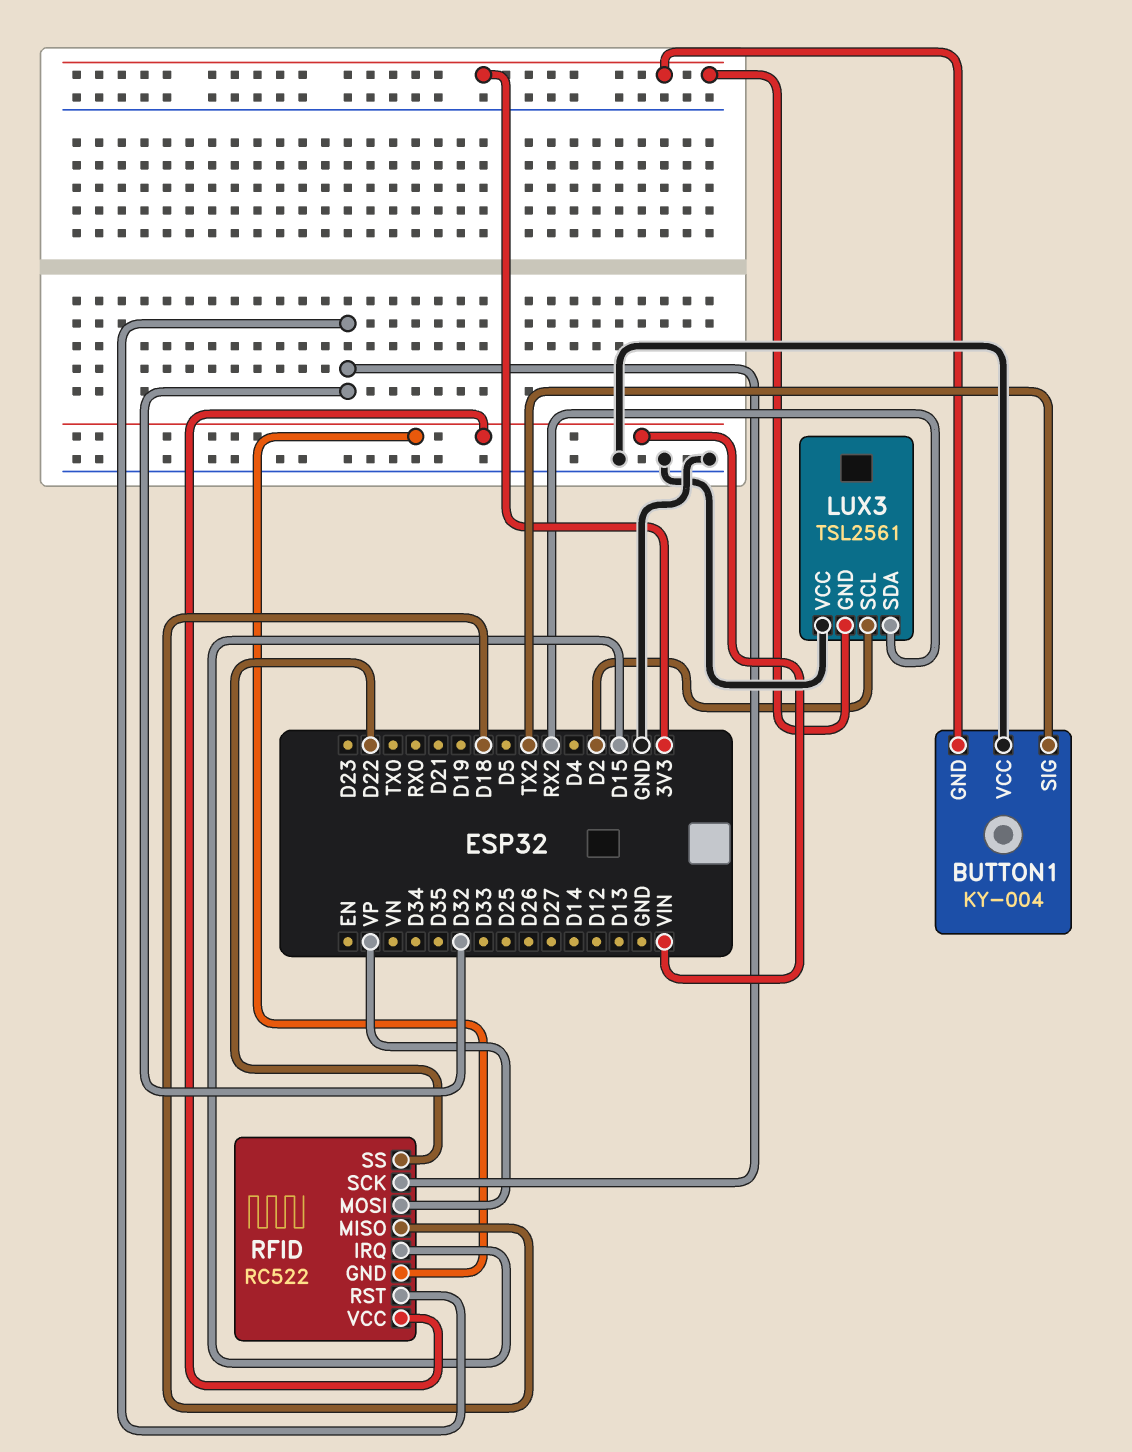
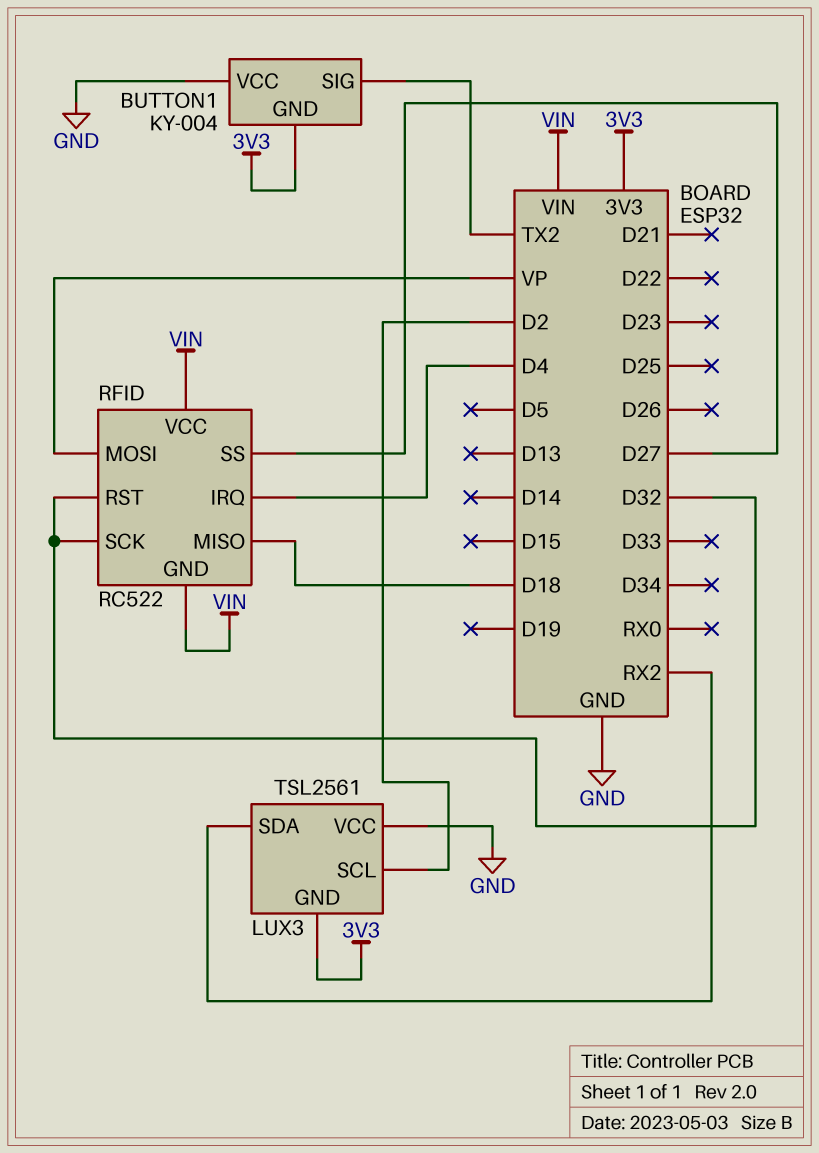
RFID pin IRQ: D15 -> D4
RFID pin SS: D22 -> D27

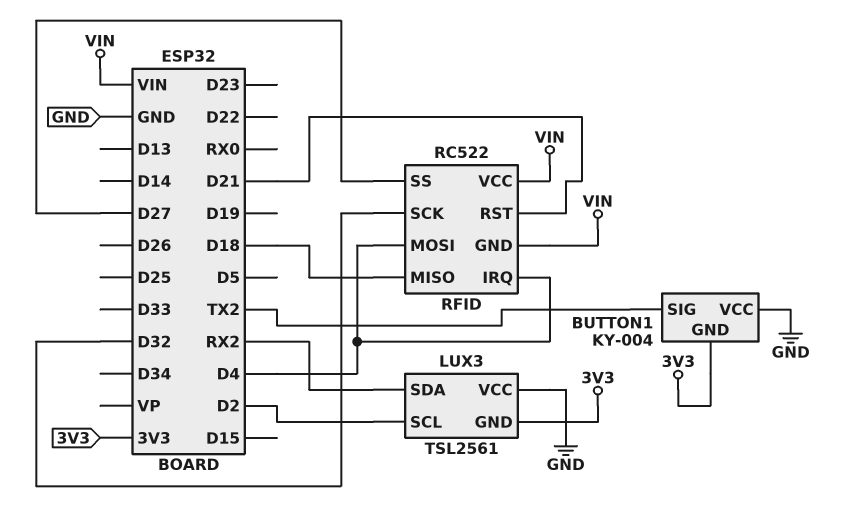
RFID pin MOSI: VP -> D4
RFID pin RST: D32 -> D21

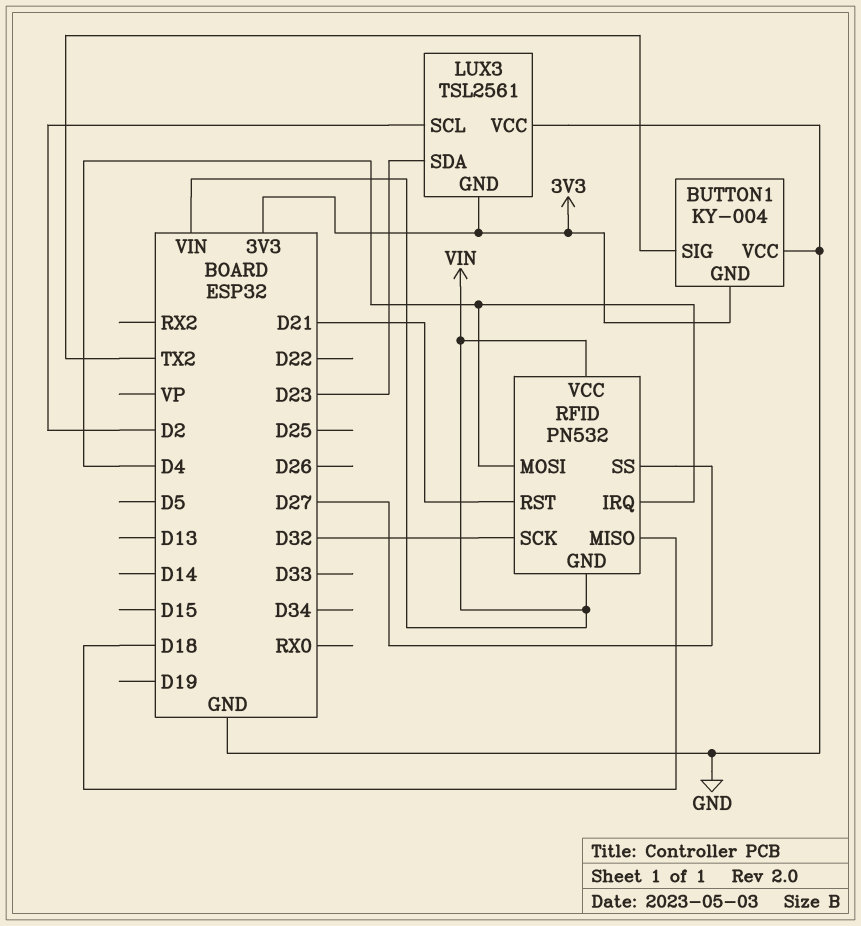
LUX3 pin SDA: RX2 -> D23
RFID: RC522 -> PN532

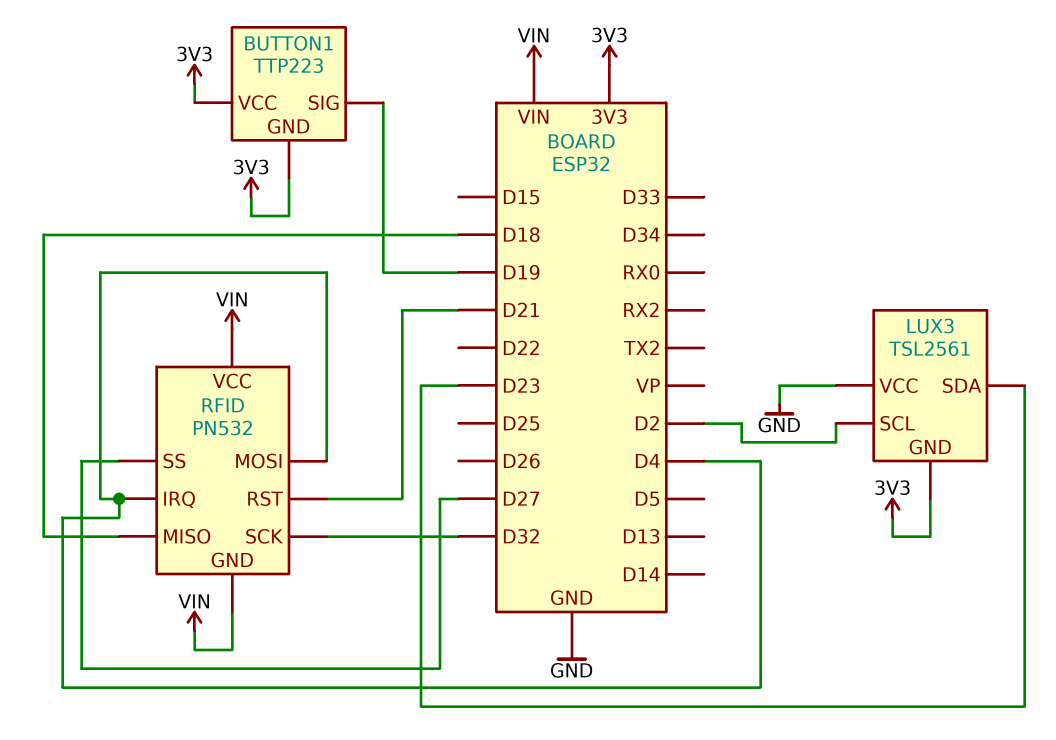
BUTTON1: KY-004 -> TTP223
BUTTON1 pin SIG: TX2 -> D19
BUTTON1 pin VCC: GND -> 3V3

